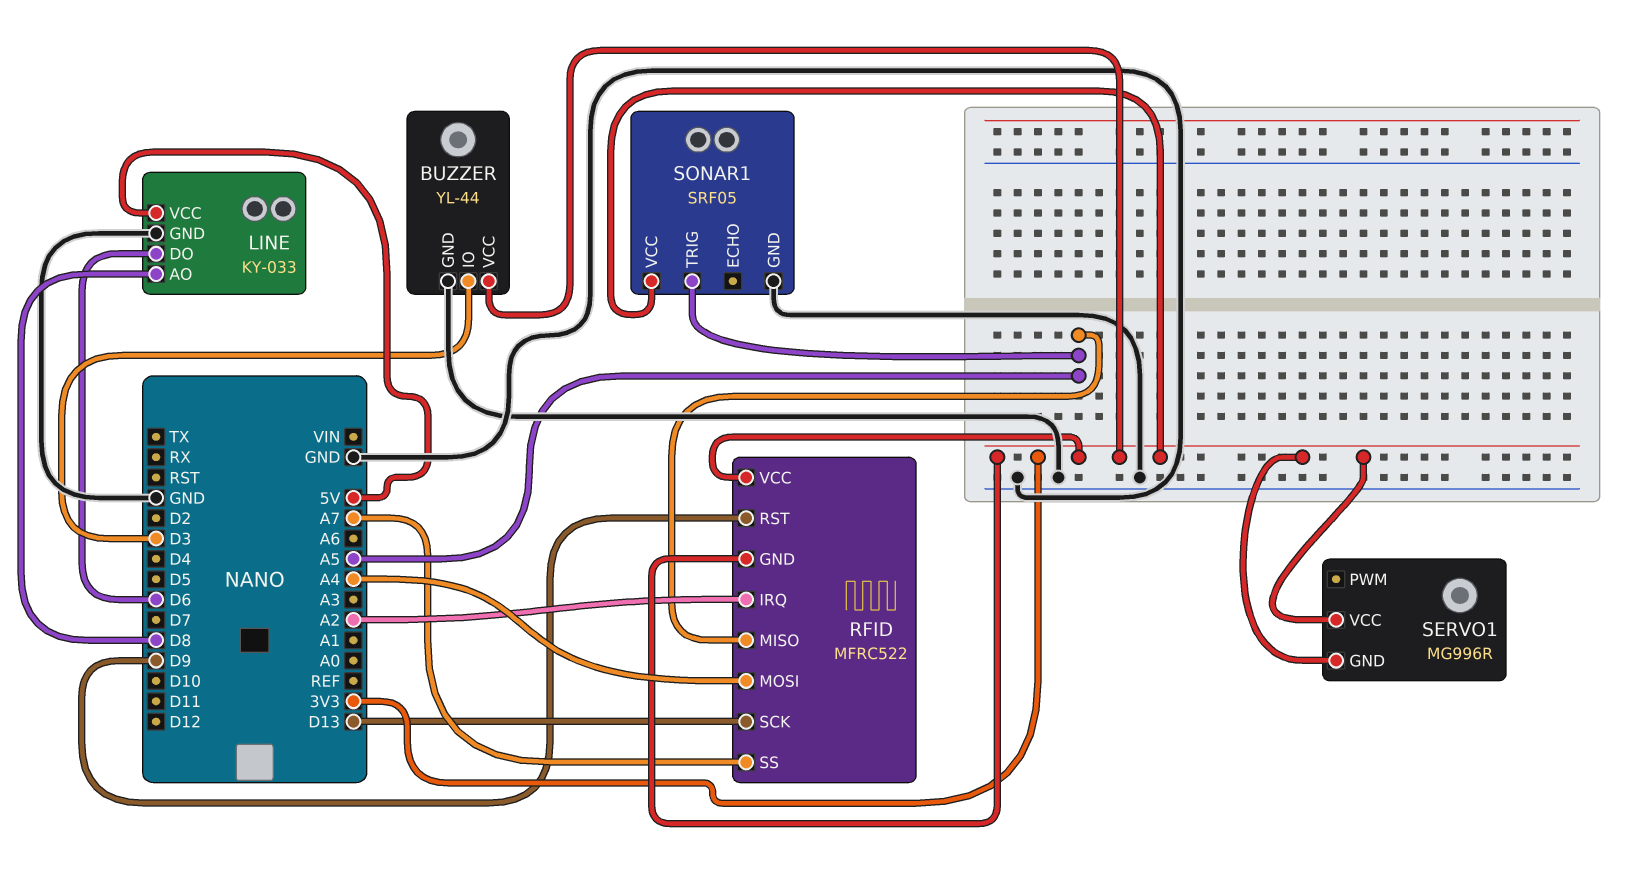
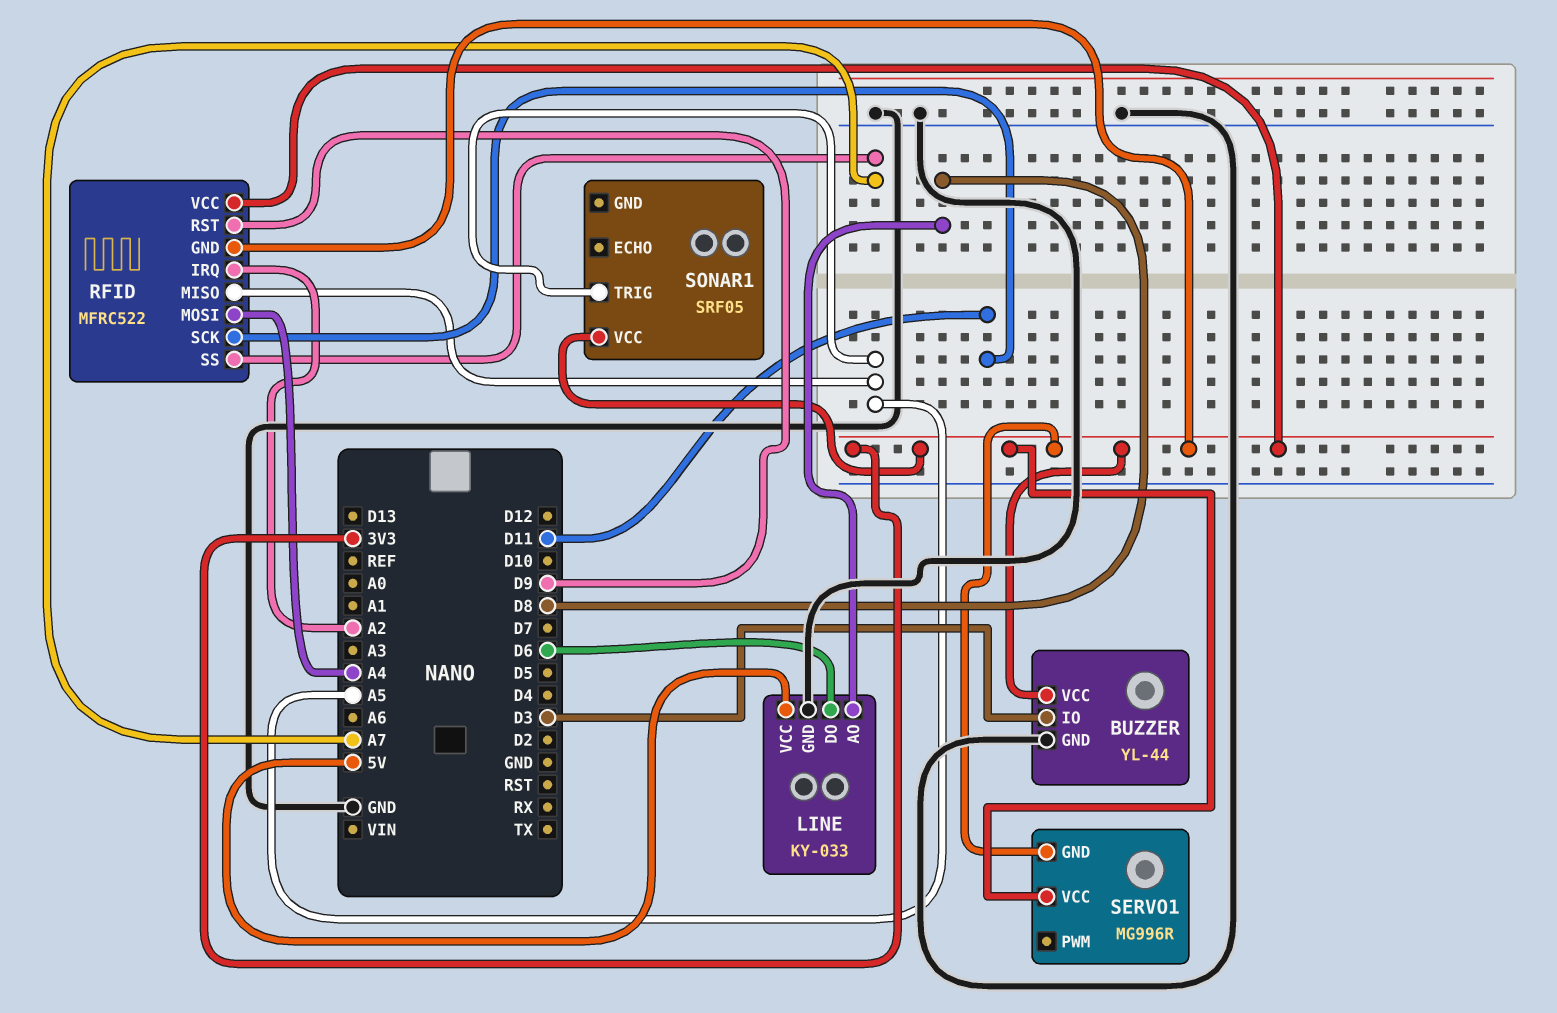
RFID pin SCK: D13 -> D11
SONAR1 pin GND: GND -> none

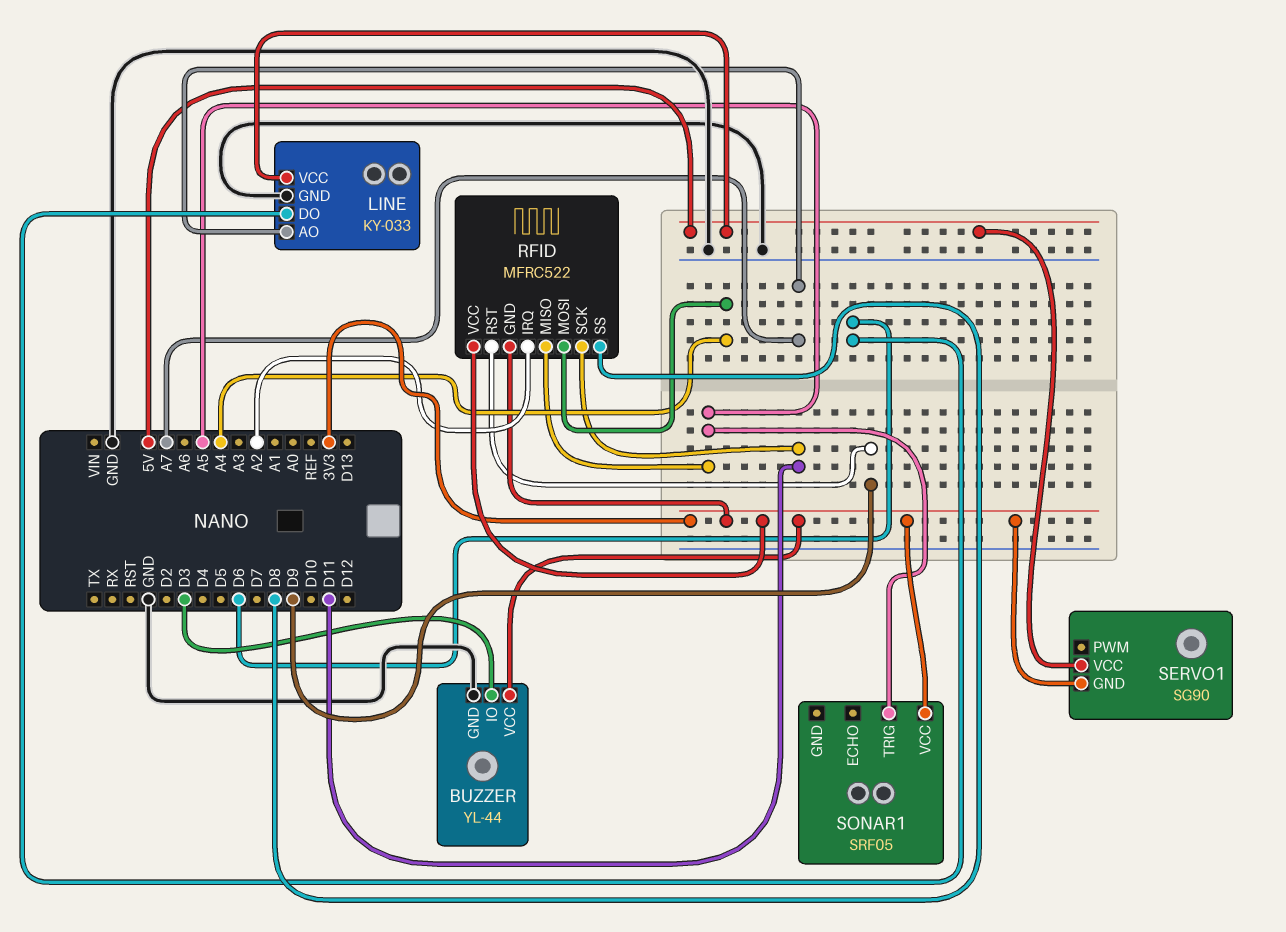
LINE pin AO: D8 -> A7
RFID pin SS: A7 -> D8
SERVO1: MG996R -> SG90
SERVO1 pin VCC: 3V3 -> 5V

